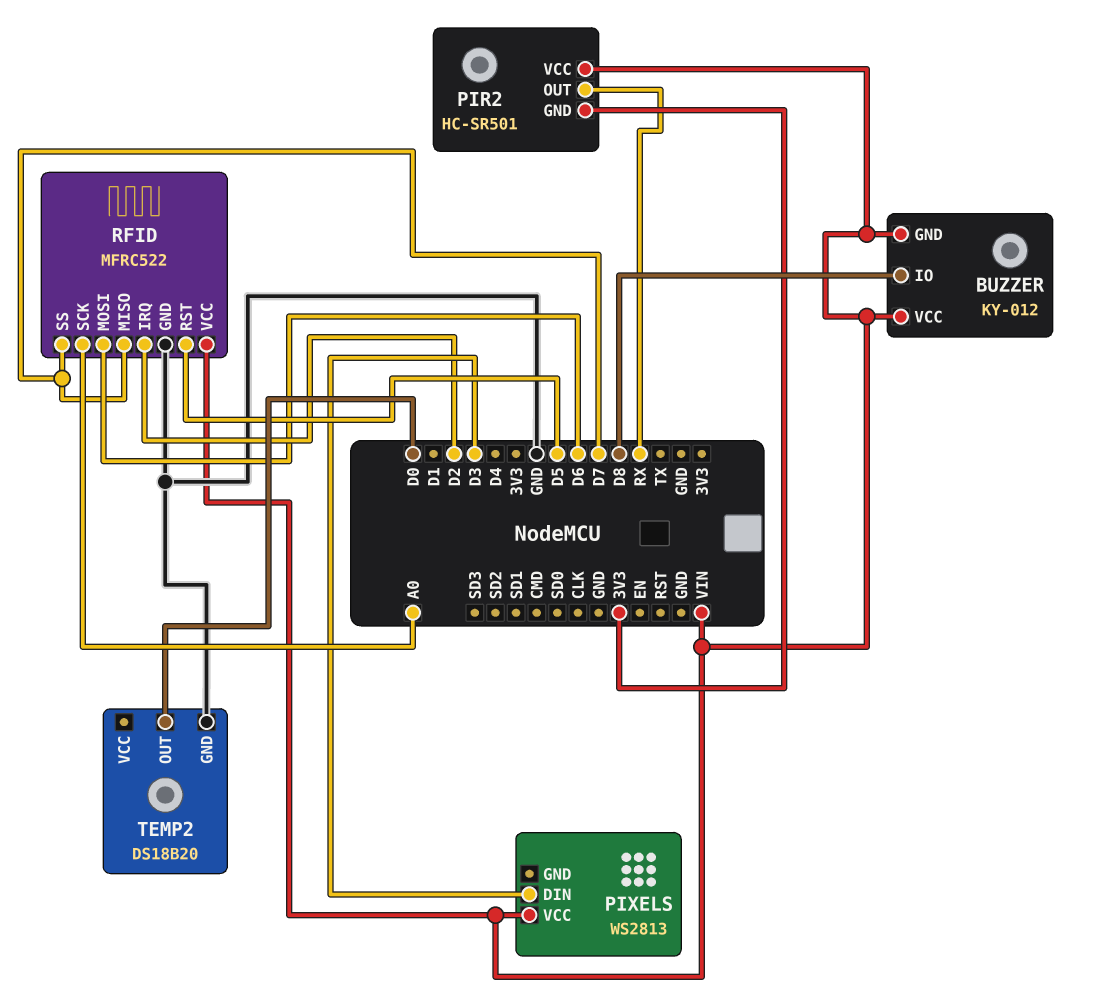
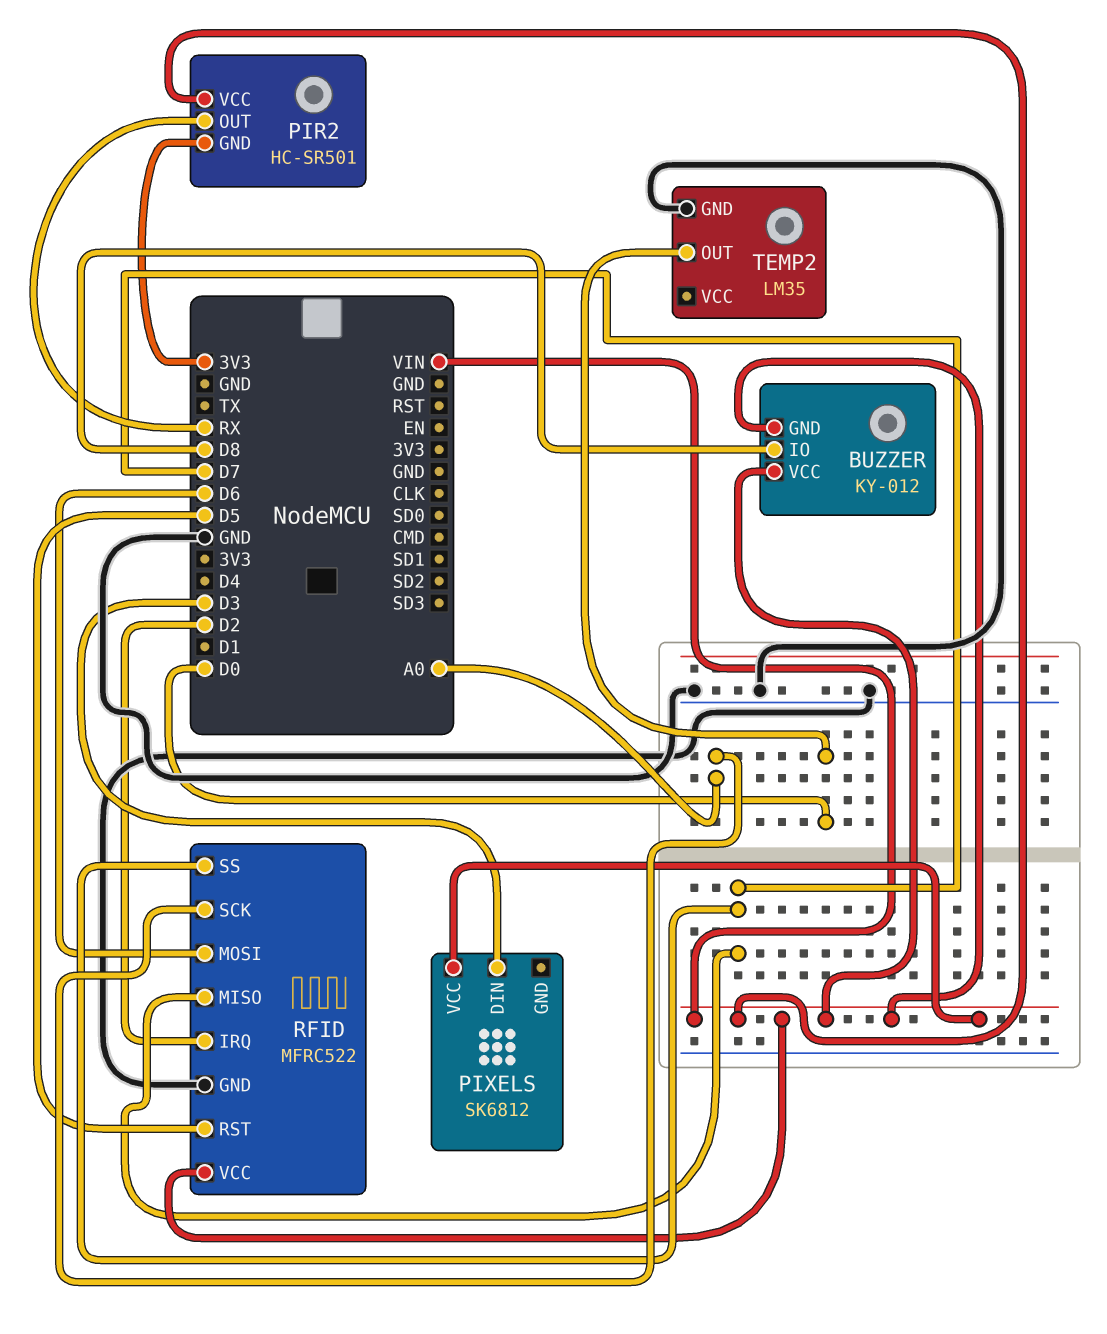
PIXELS: WS2813 -> SK6812
TEMP2: DS18B20 -> LM35

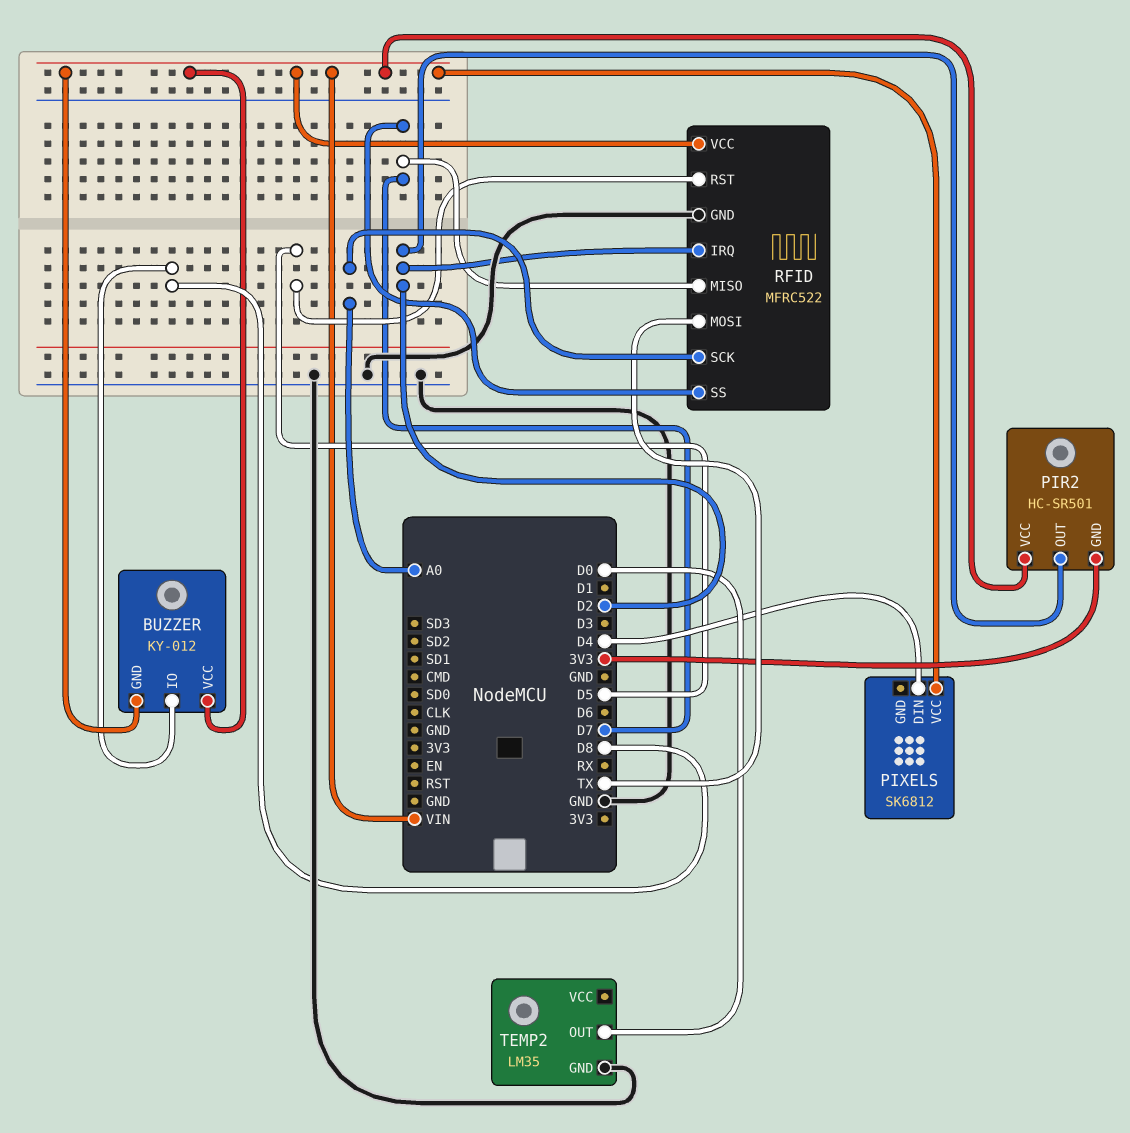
PIR2 pin OUT: RX -> D2
PIXELS pin DIN: D3 -> D4
RFID pin MOSI: D6 -> TX

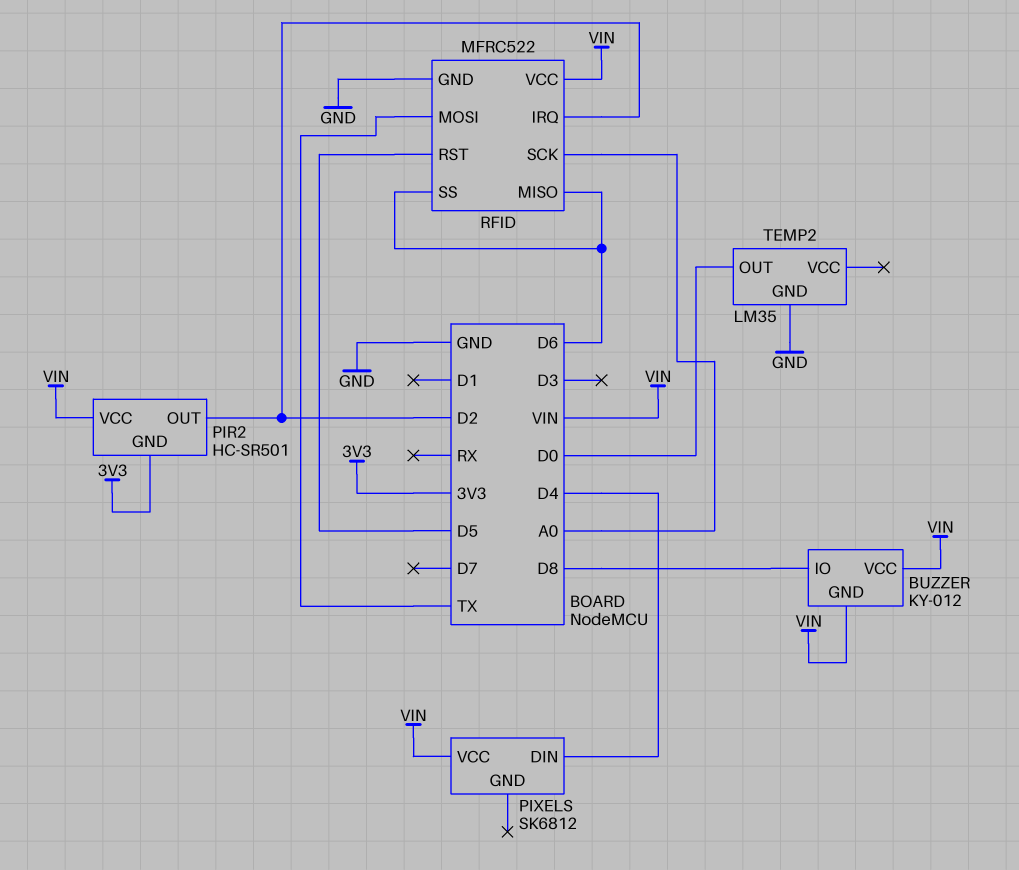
RFID pin MISO: D7 -> D6
RFID pin SS: D7 -> D6

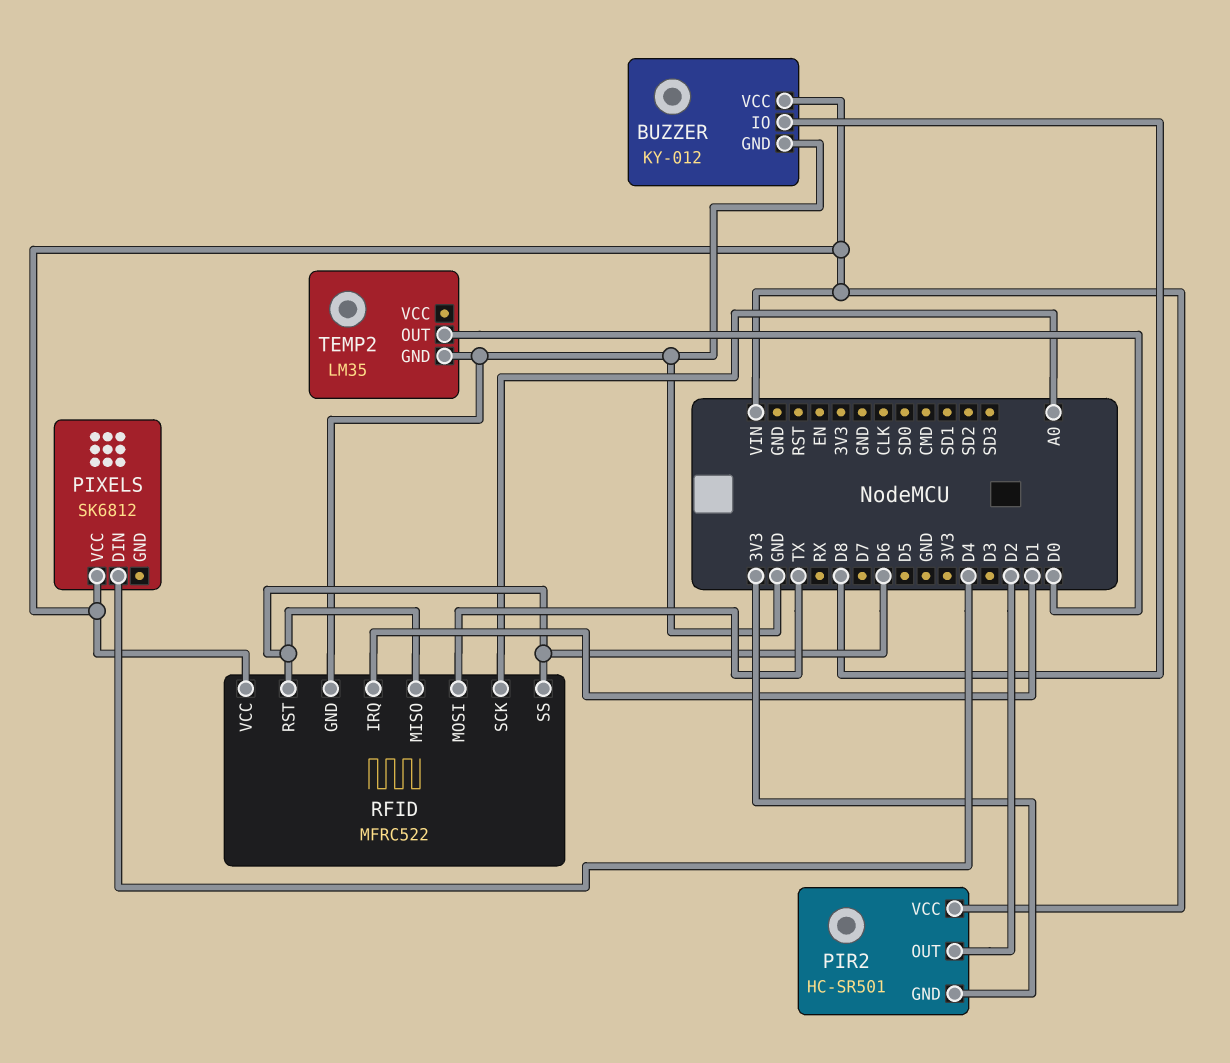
BUZZER pin GND: VIN -> GND
RFID pin IRQ: D2 -> D1
RFID pin RST: D5 -> D6

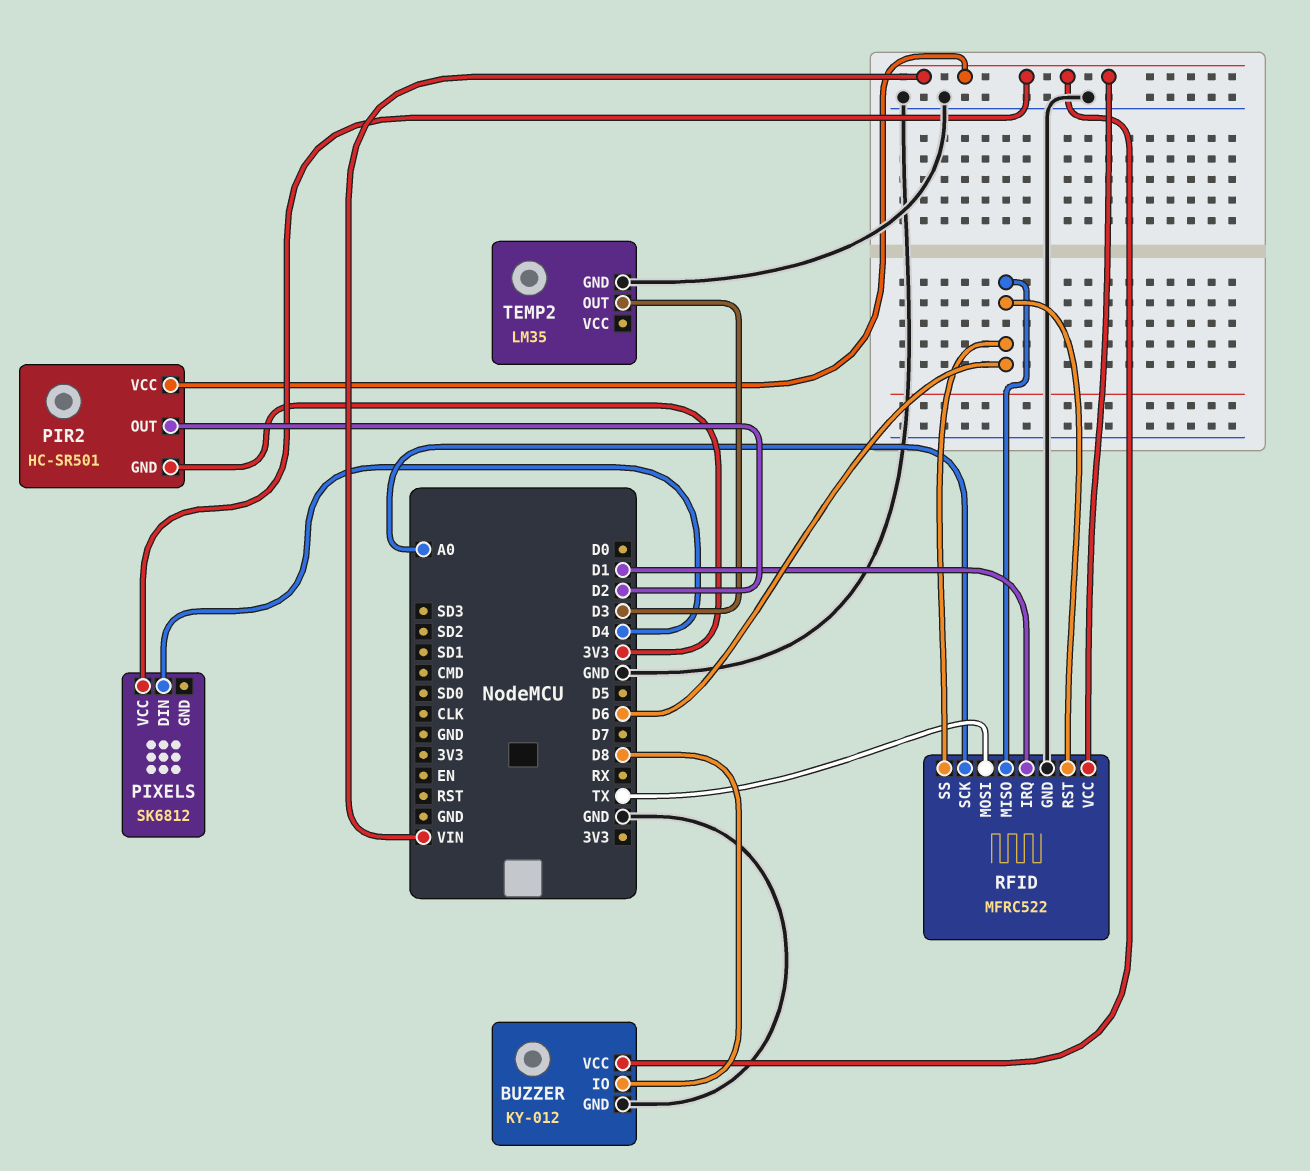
TEMP2 pin OUT: D0 -> D3

